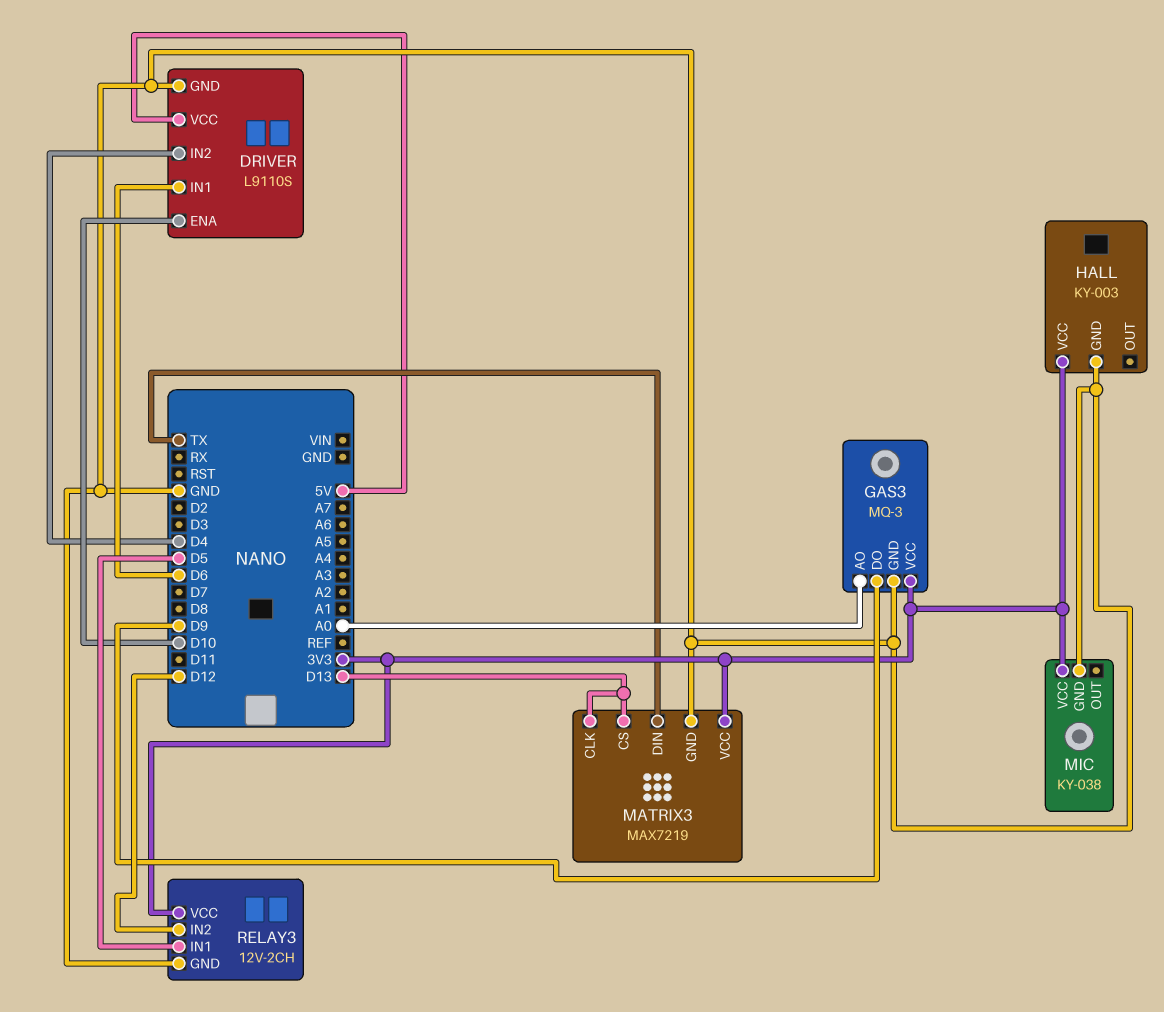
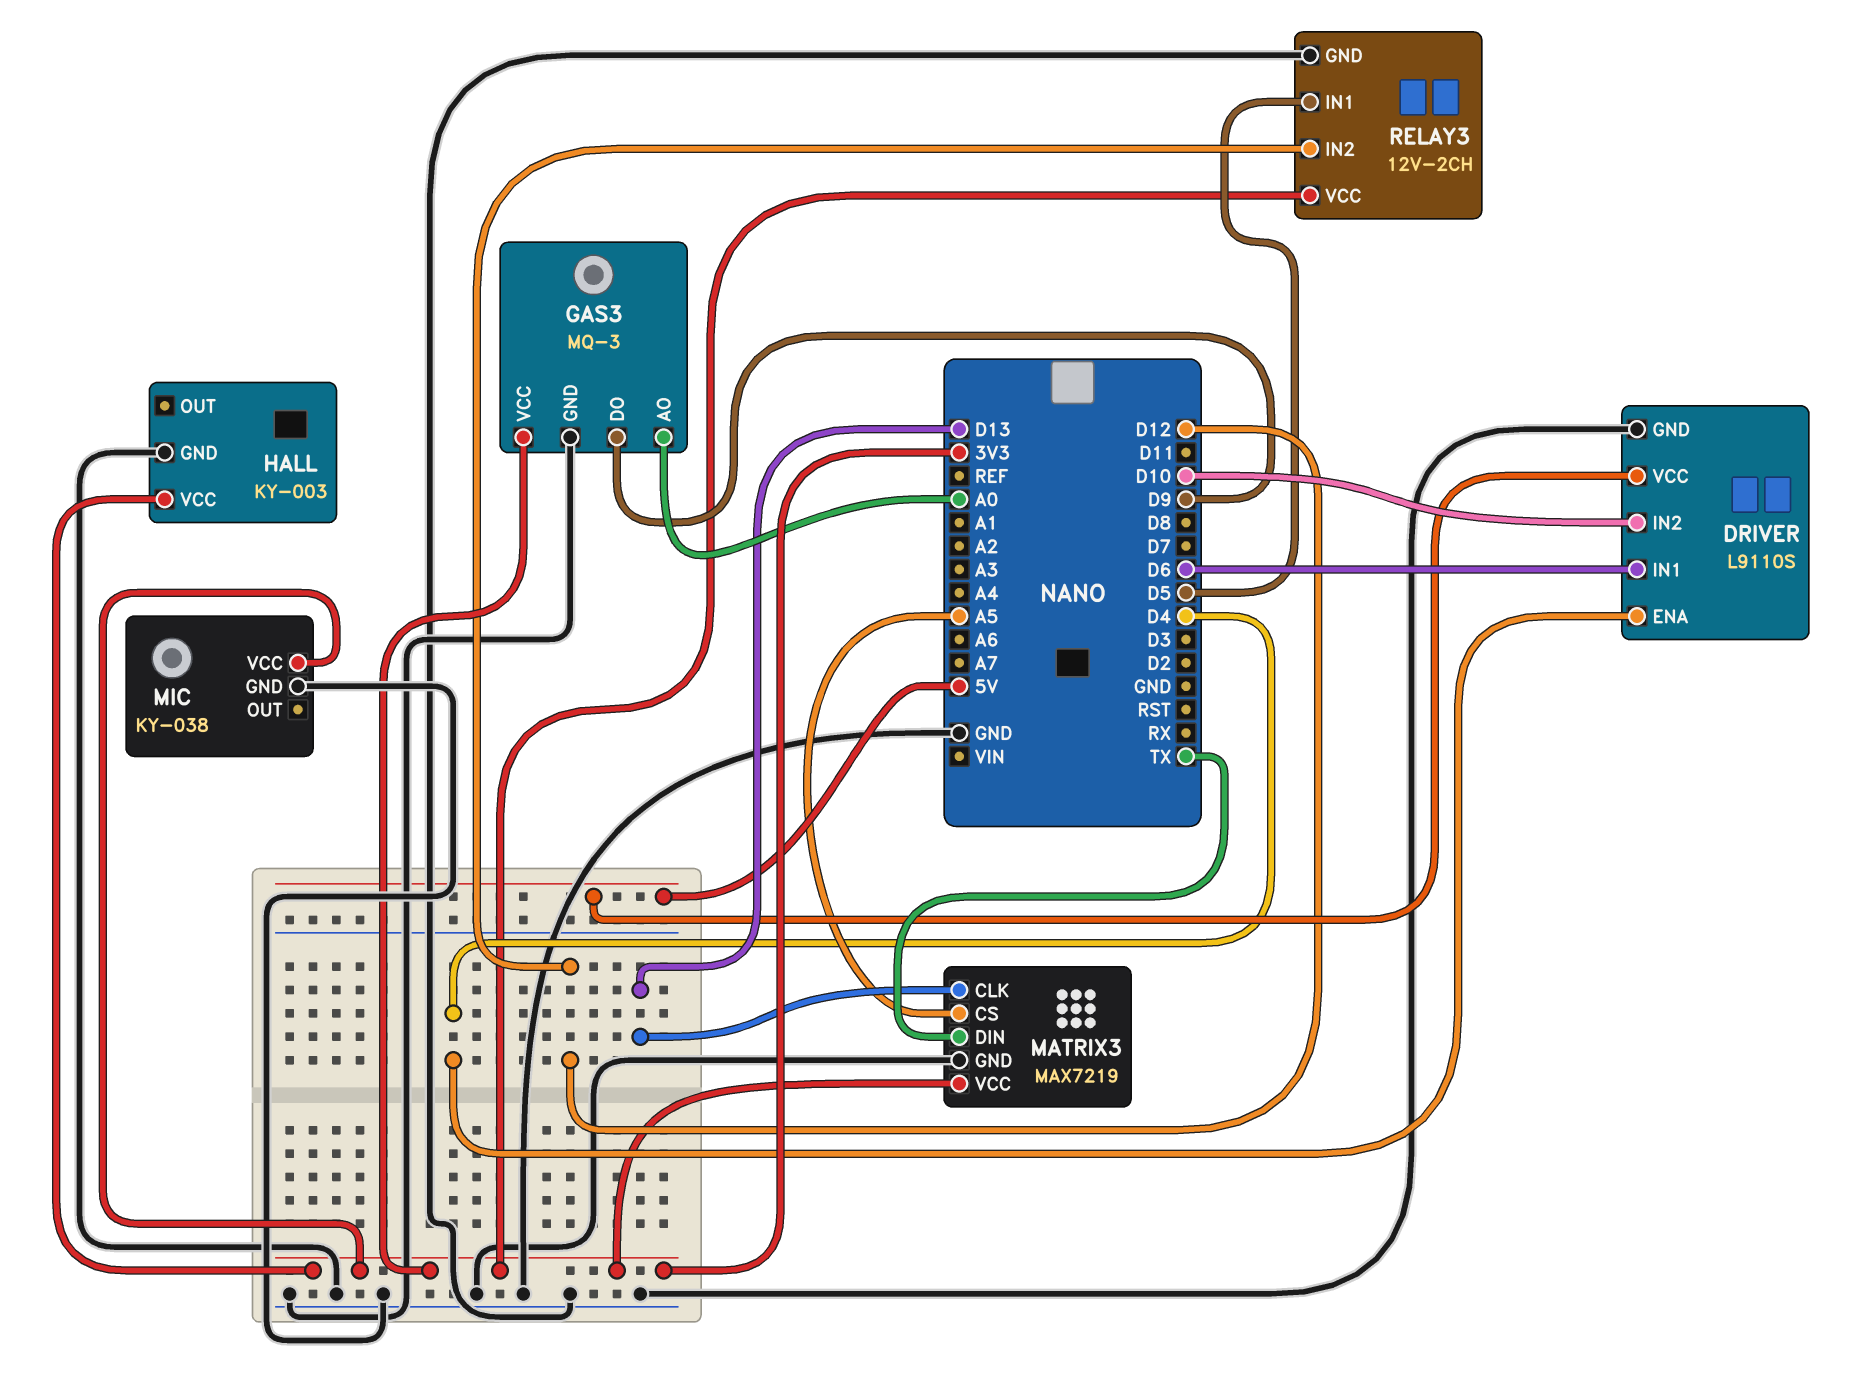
DRIVER pin ENA: D10 -> D4
DRIVER pin IN2: D4 -> D10
MATRIX3 pin CS: D13 -> A5

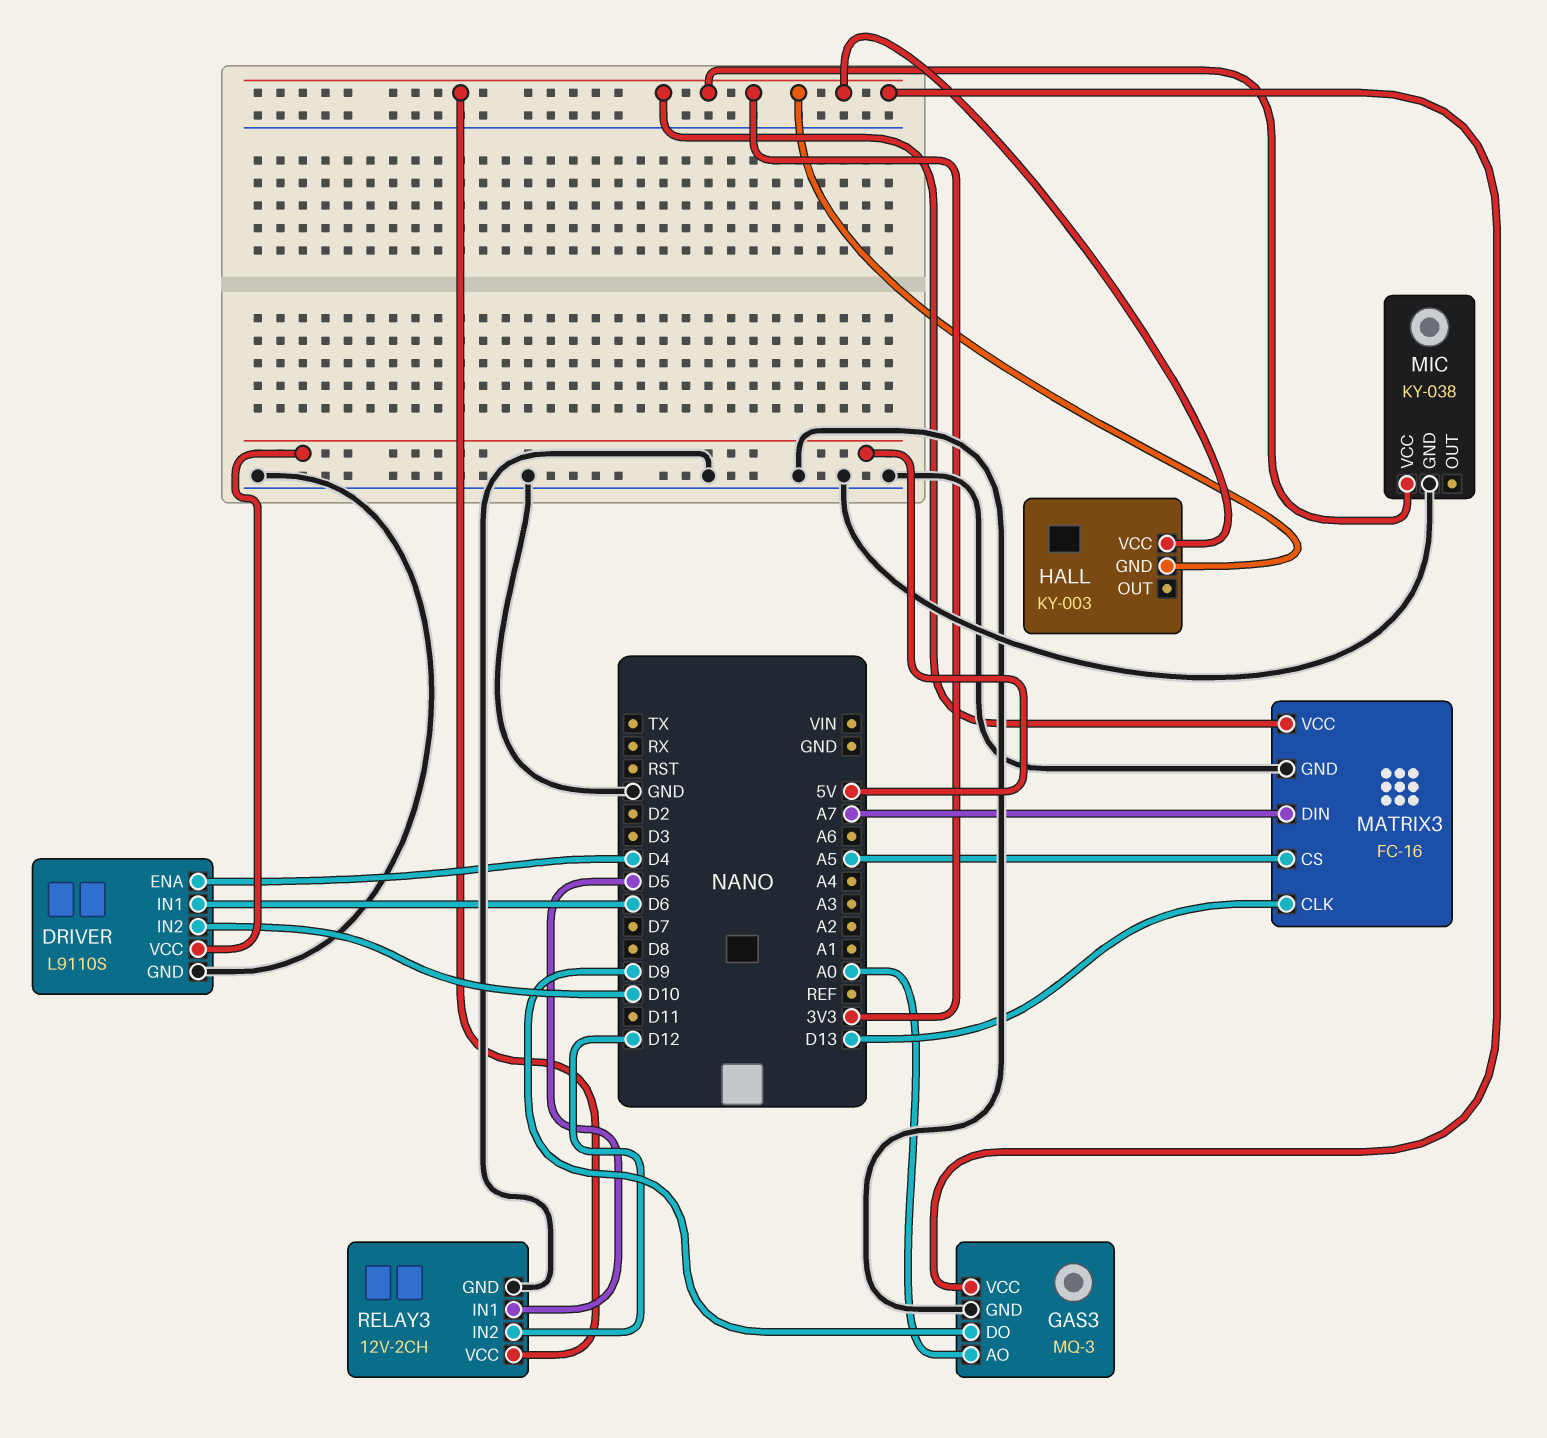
HALL pin GND: GND -> 3V3
MATRIX3: MAX7219 -> FC-16
MATRIX3 pin DIN: TX -> A7

